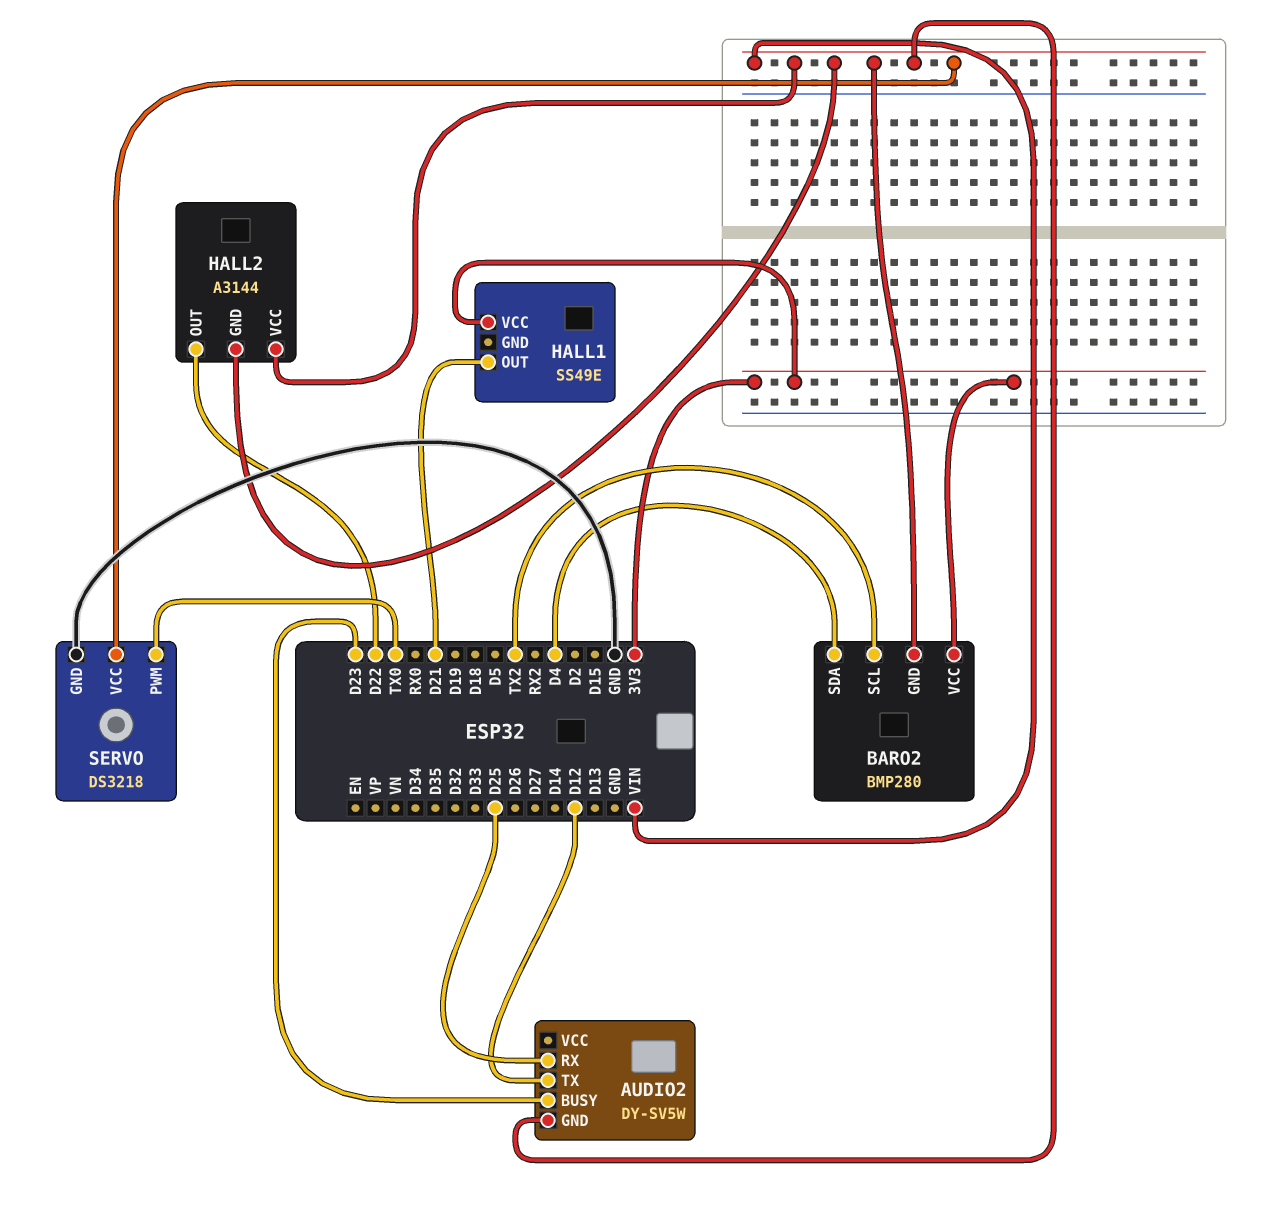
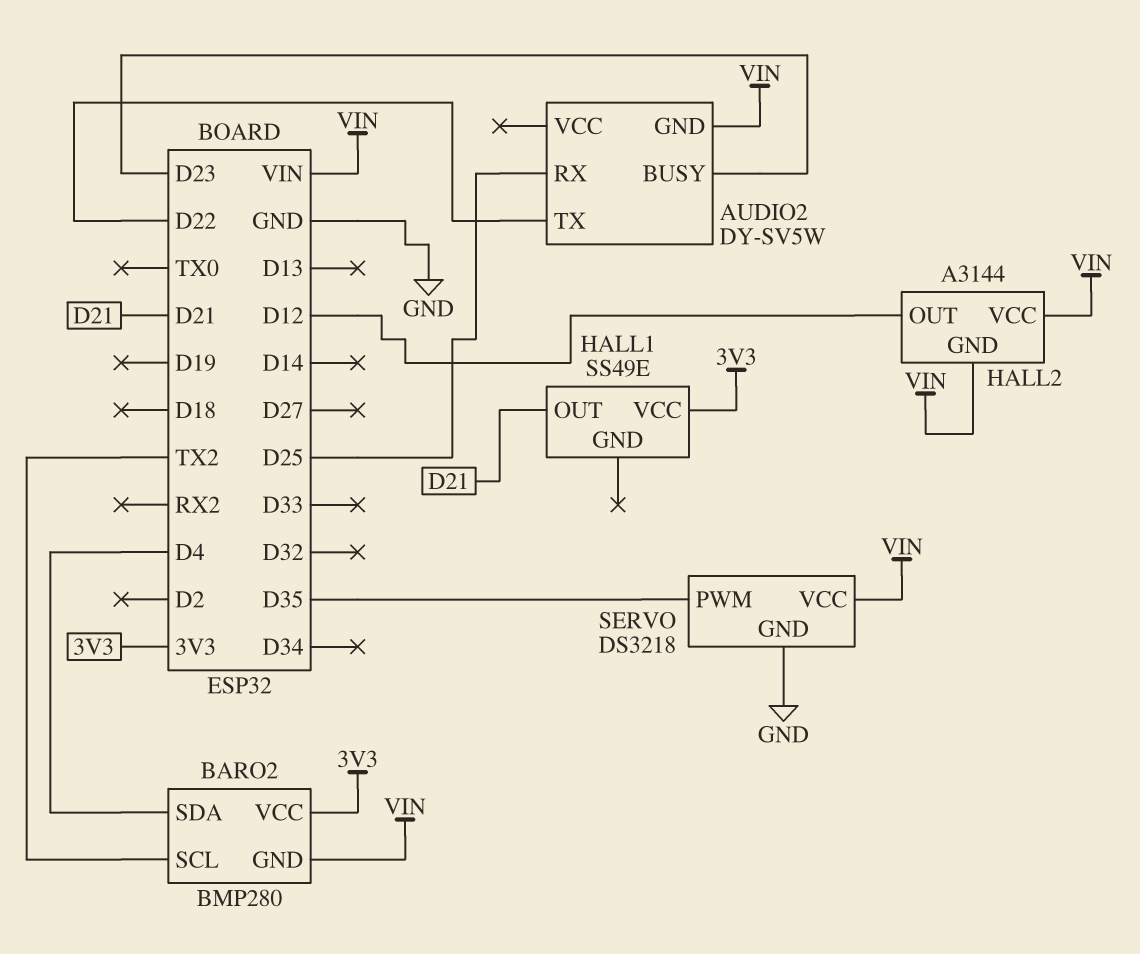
AUDIO2 pin TX: D12 -> D22
HALL2 pin OUT: D22 -> D12
SERVO pin PWM: TX0 -> D35

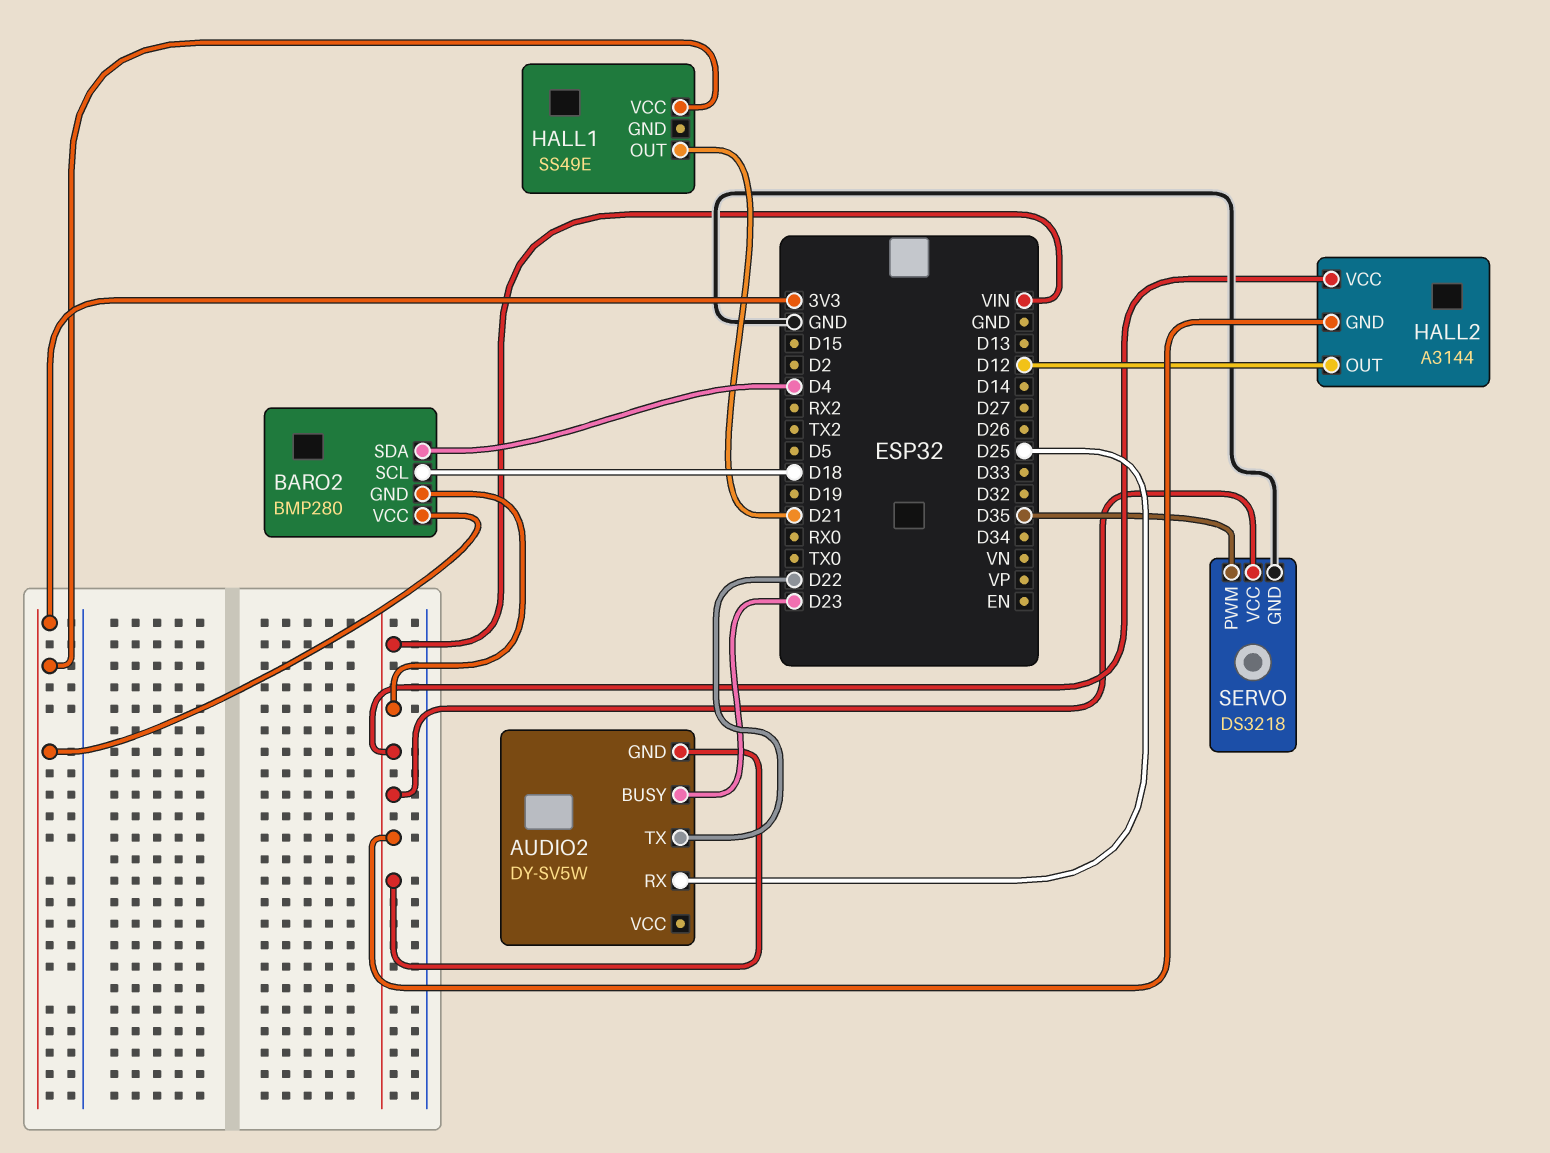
BARO2 pin SCL: TX2 -> D18

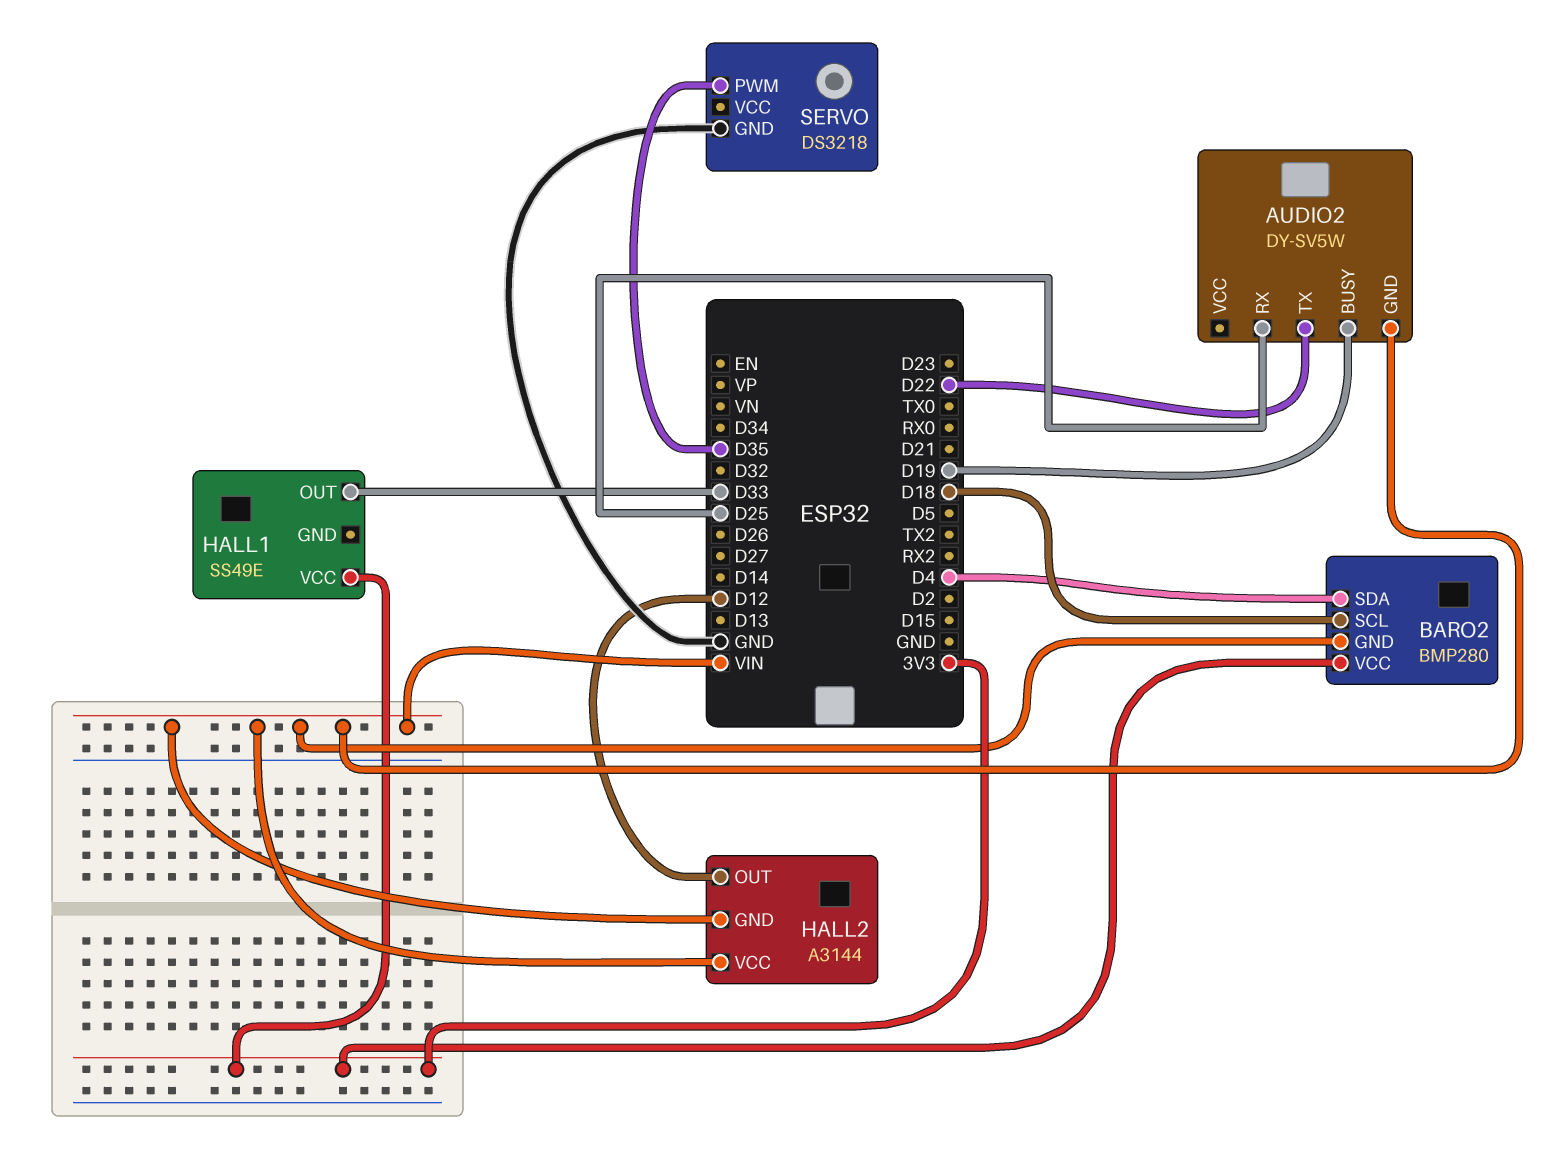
AUDIO2 pin BUSY: D23 -> D19
HALL1 pin OUT: D21 -> D33
SERVO pin VCC: VIN -> none

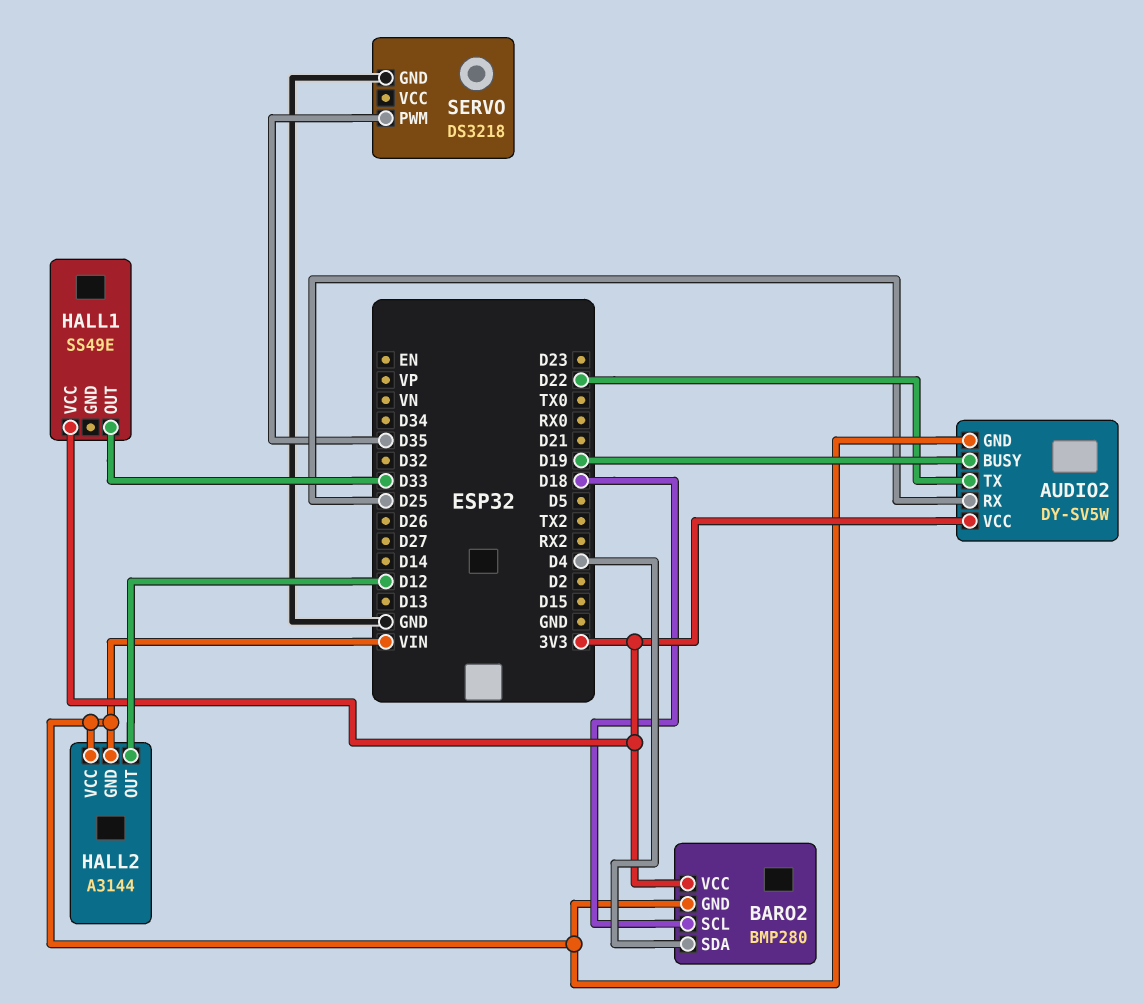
AUDIO2 pin VCC: none -> 3V3

